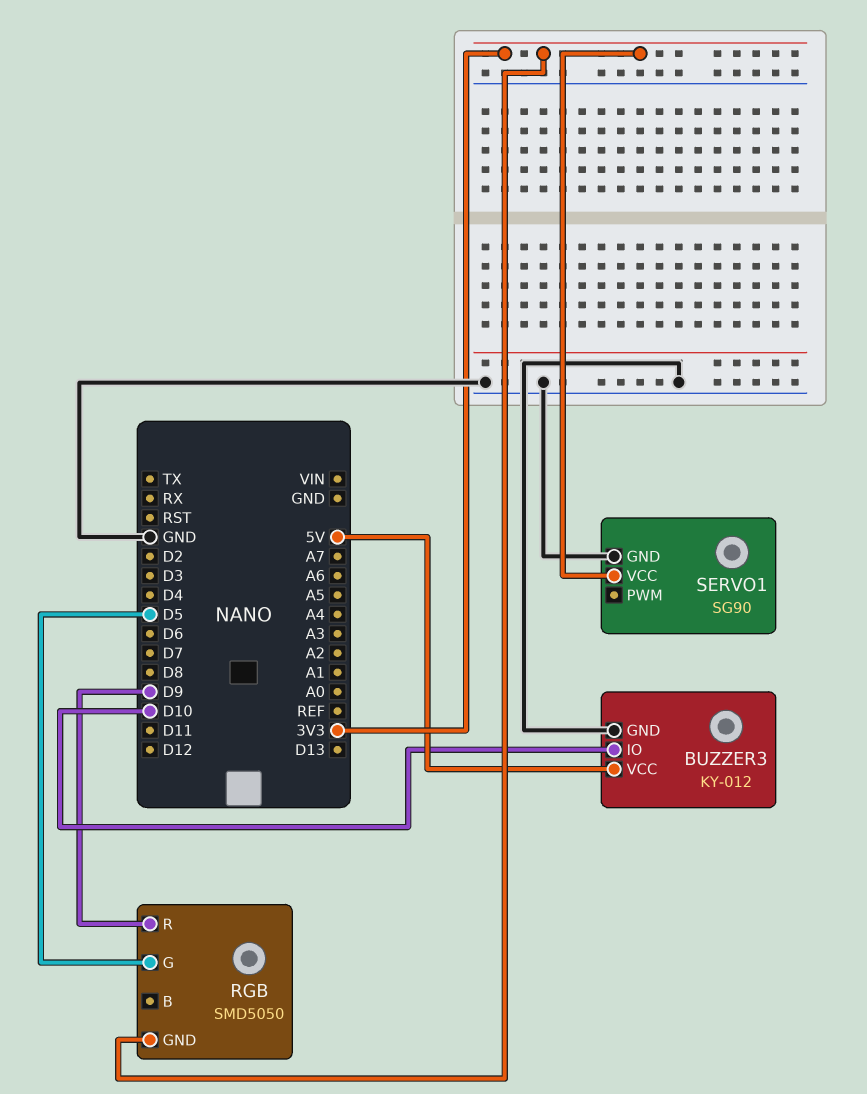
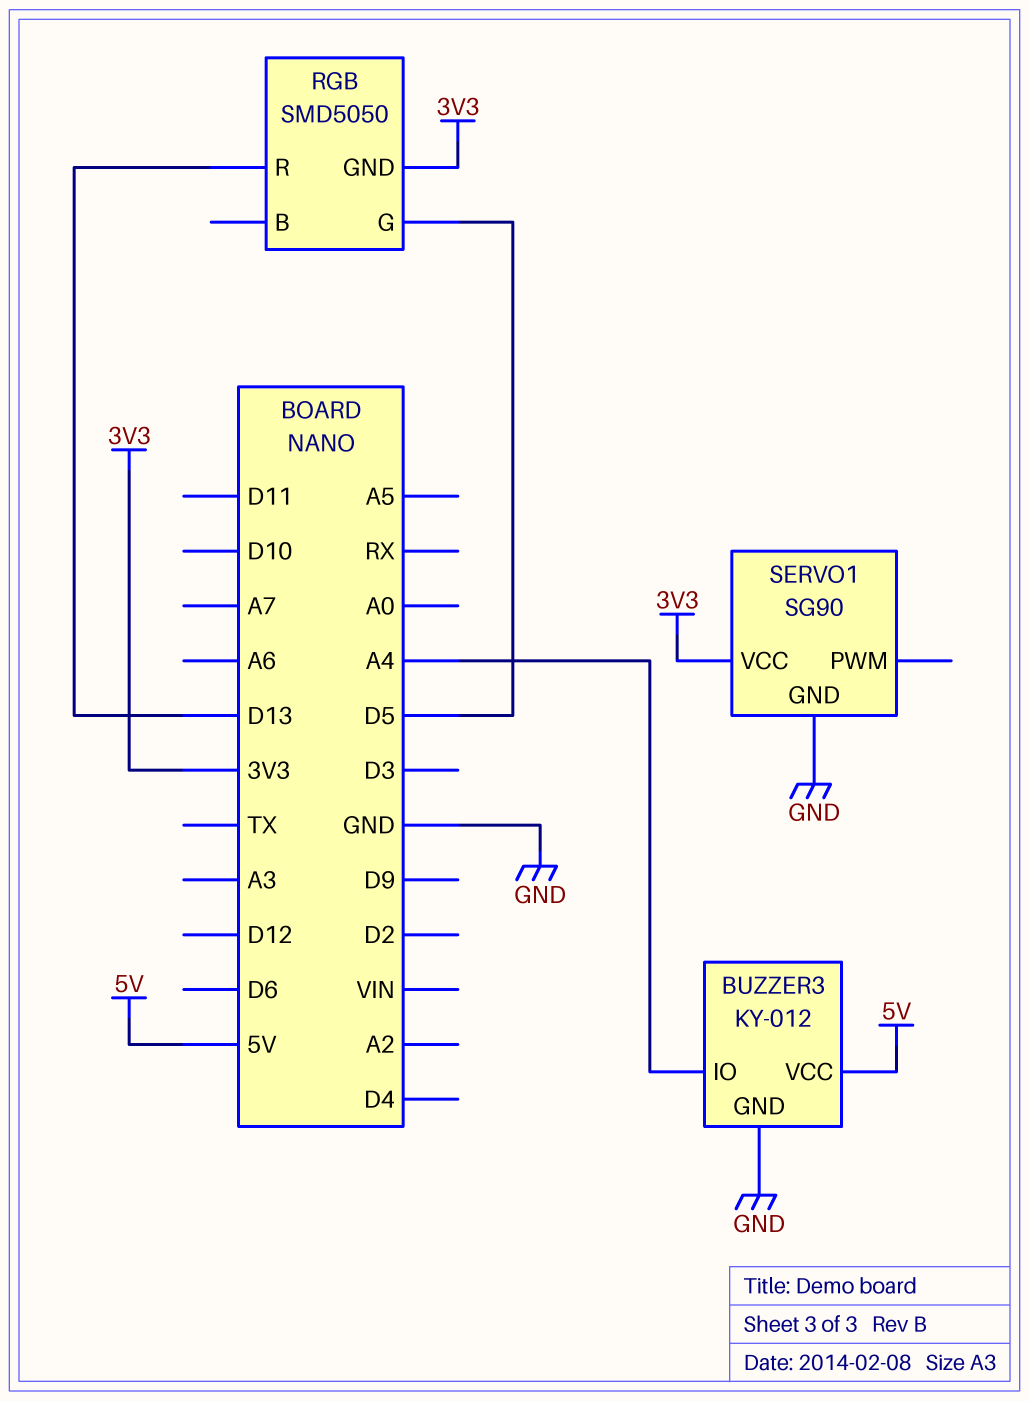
BUZZER3 pin IO: D10 -> A4
RGB pin R: D9 -> D13

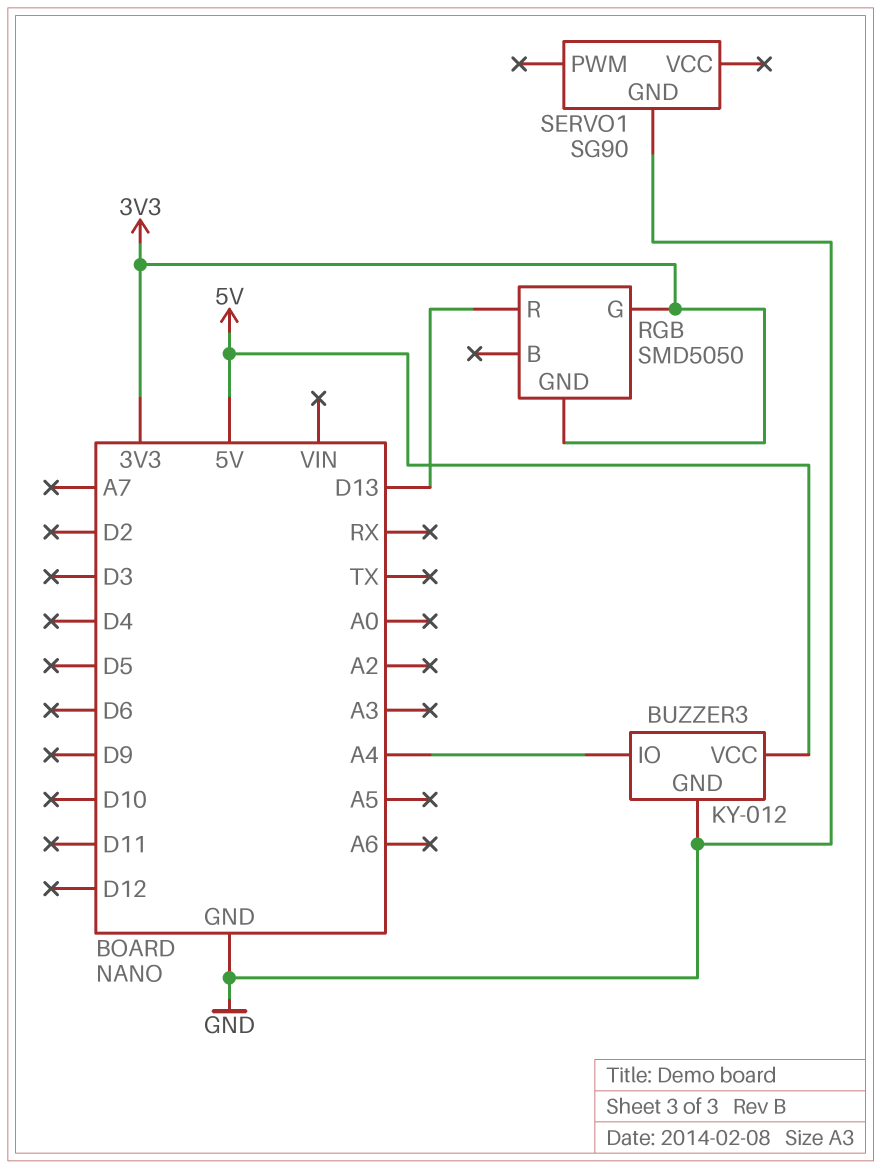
RGB pin G: D5 -> 3V3
SERVO1 pin VCC: 3V3 -> none

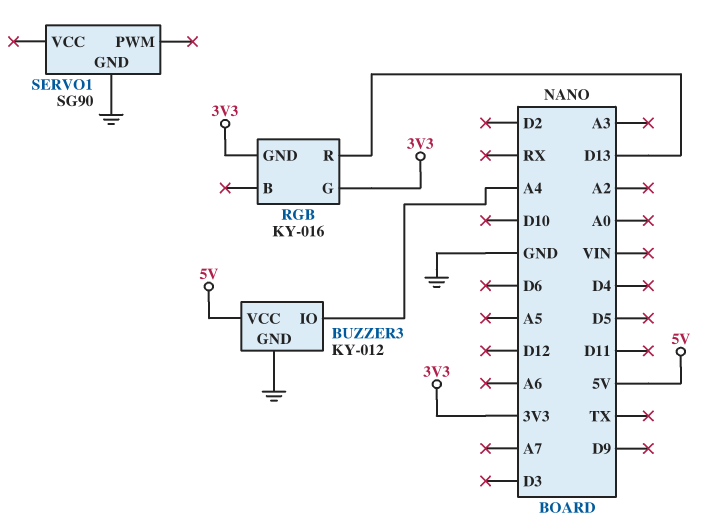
RGB: SMD5050 -> KY-016

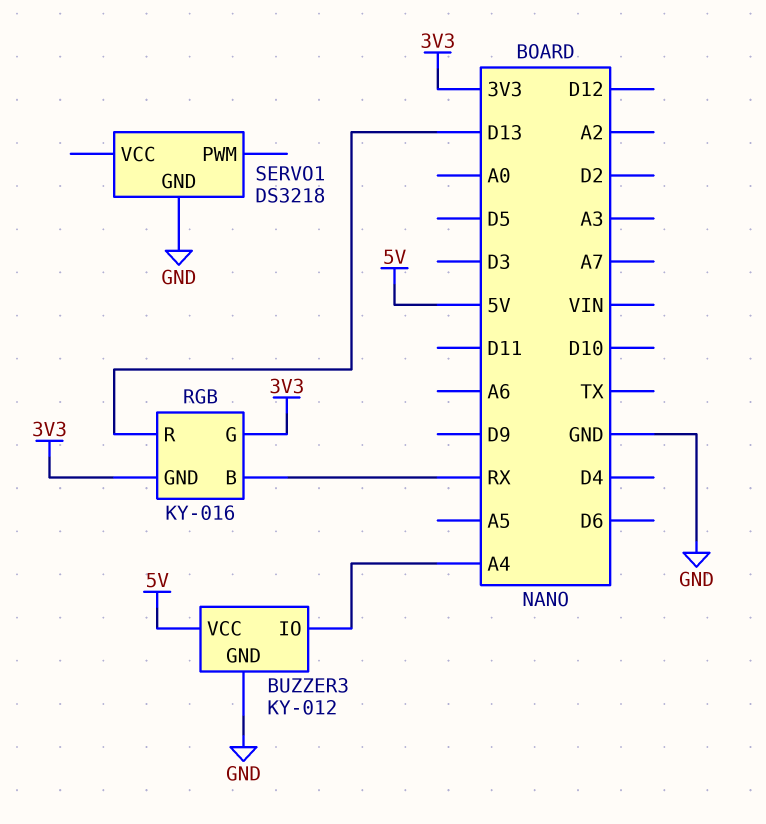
RGB pin B: none -> RX
SERVO1: SG90 -> DS3218

